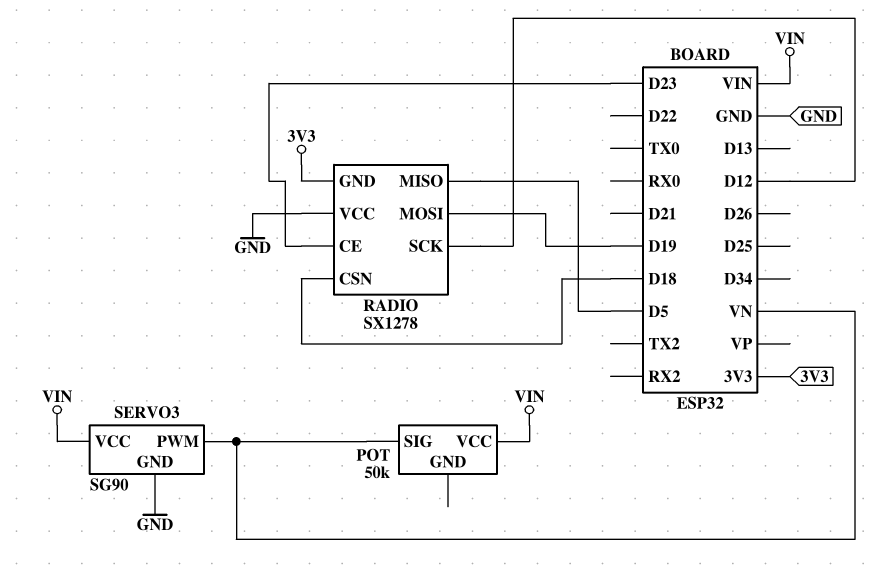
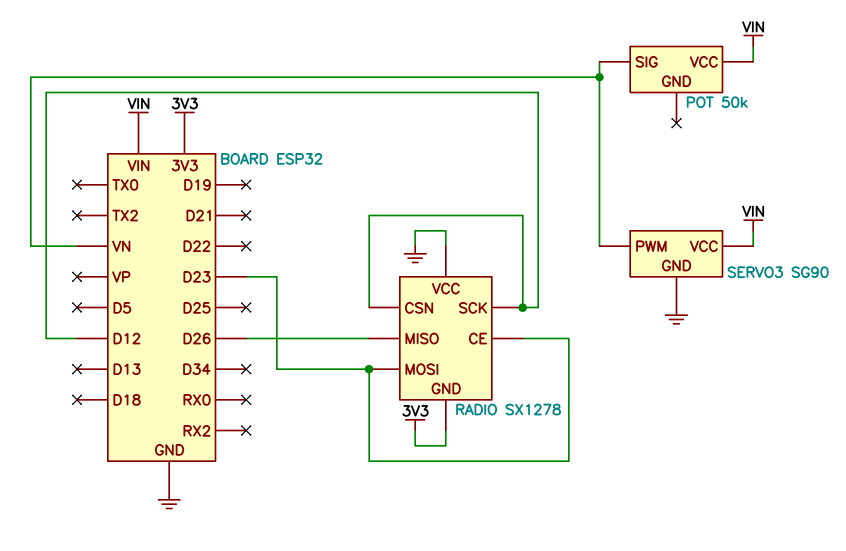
RADIO pin CSN: D18 -> D12
RADIO pin MISO: D5 -> D26
RADIO pin MOSI: D19 -> D23

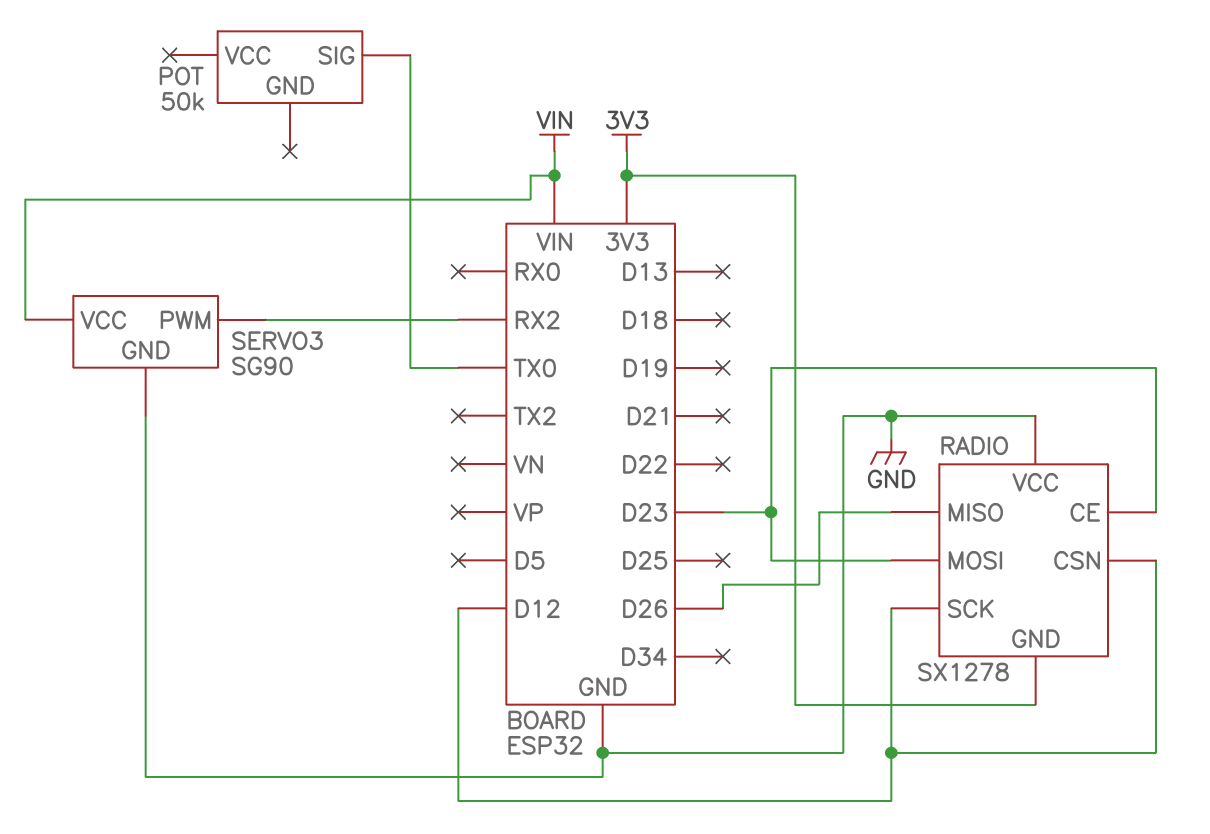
POT pin SIG: VN -> TX0
POT pin VCC: VIN -> none
SERVO3 pin PWM: VN -> RX2

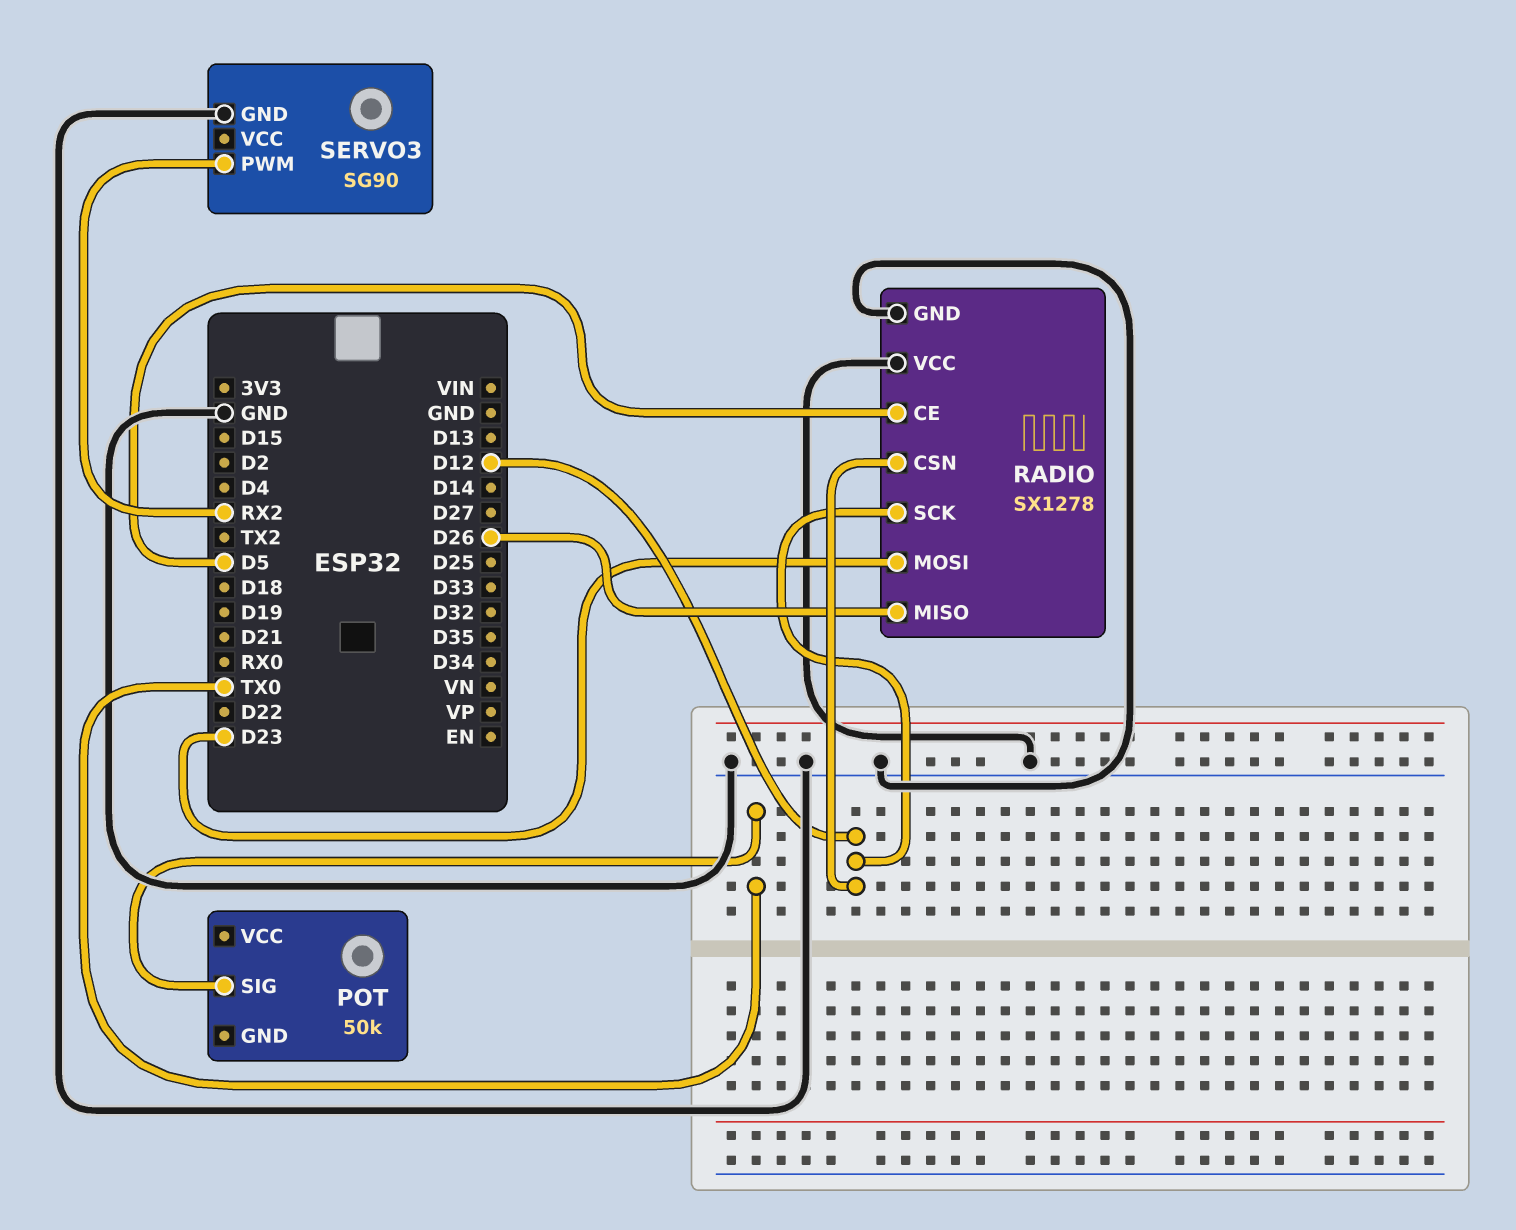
RADIO pin CE: D23 -> D5
RADIO pin GND: 3V3 -> GND
SERVO3 pin VCC: VIN -> none

